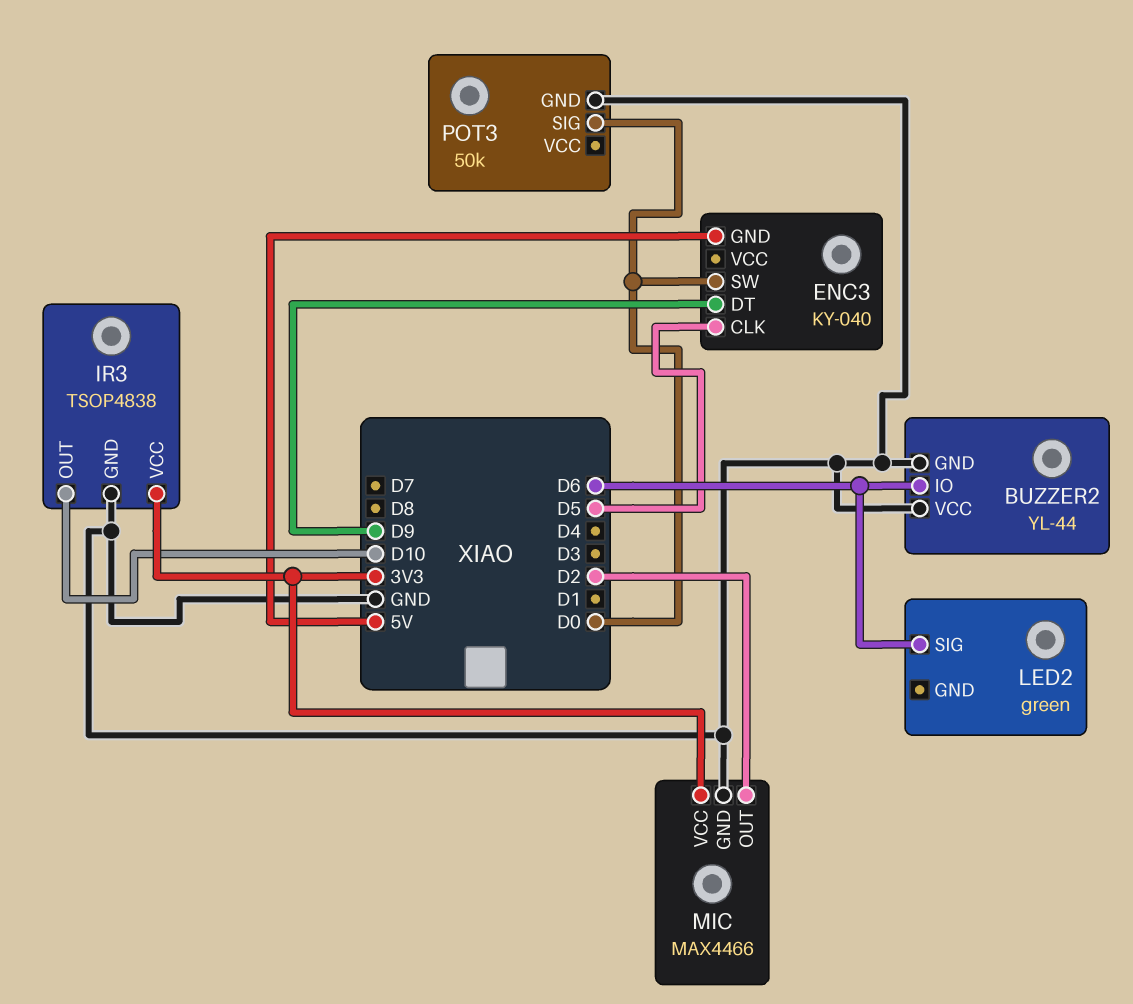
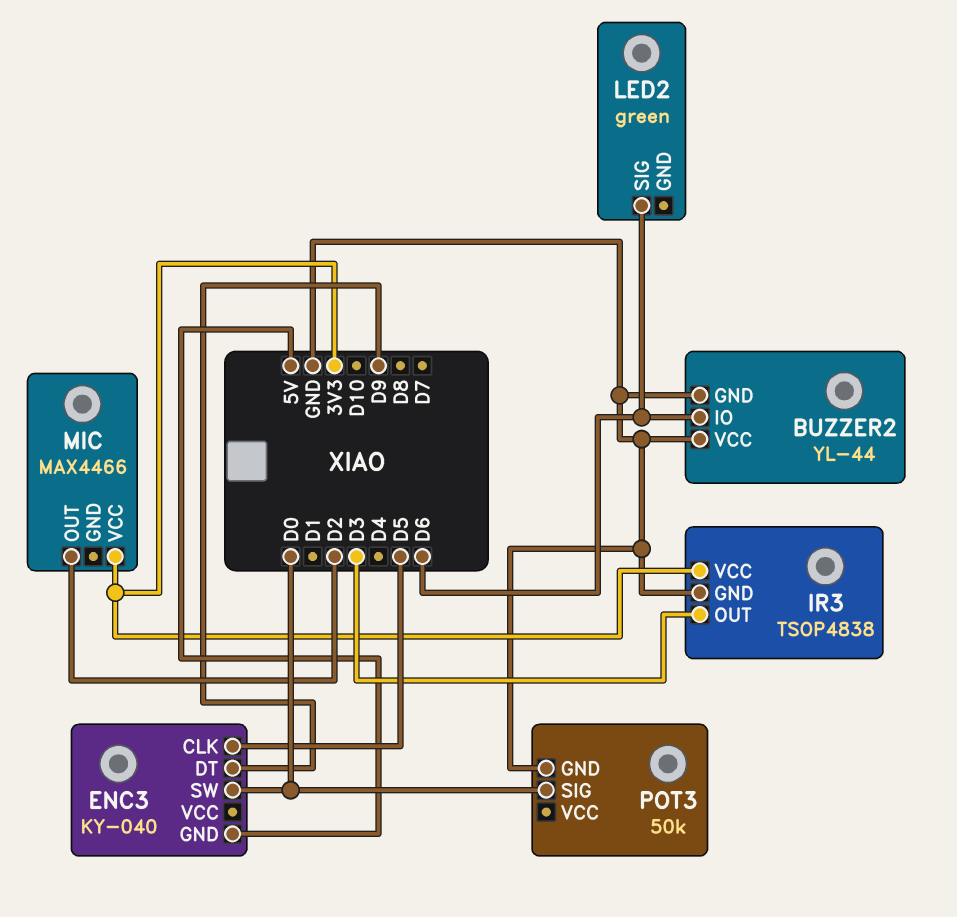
IR3 pin OUT: D10 -> D3
MIC pin GND: GND -> none

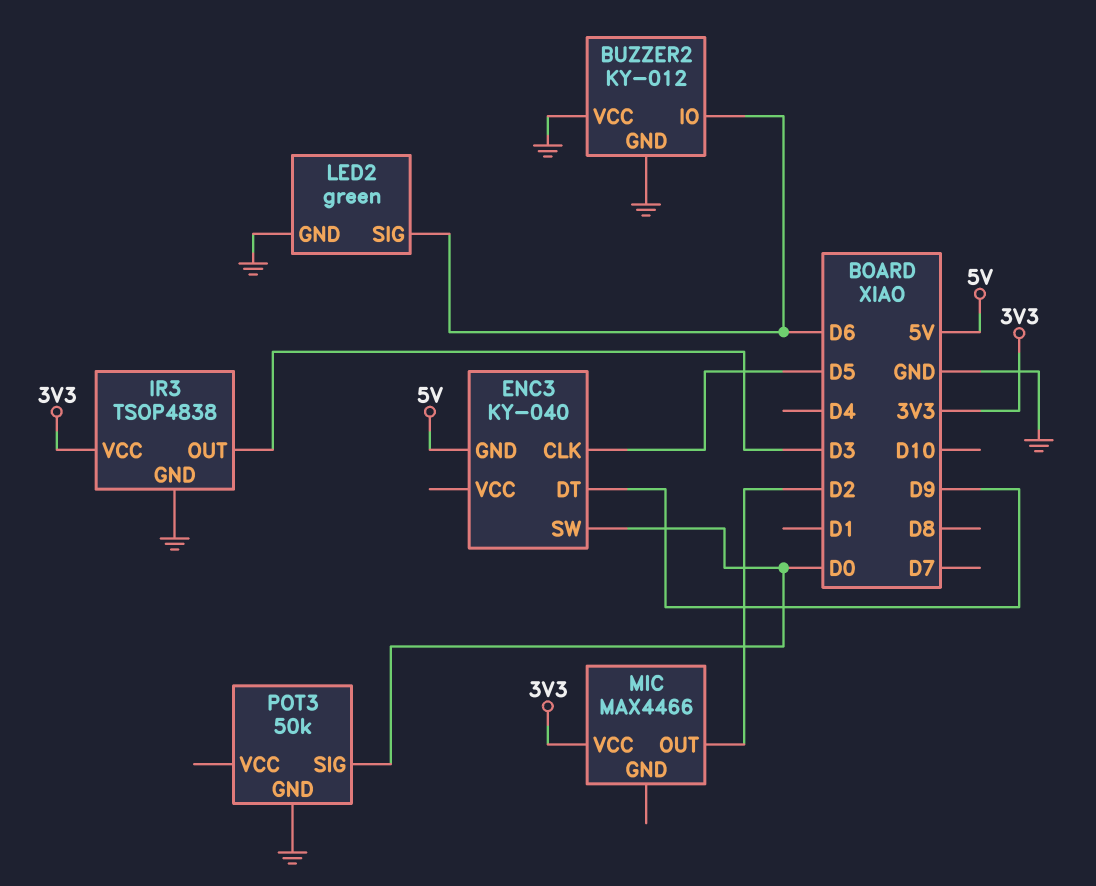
BUZZER2: YL-44 -> KY-012
LED2 pin GND: none -> GND

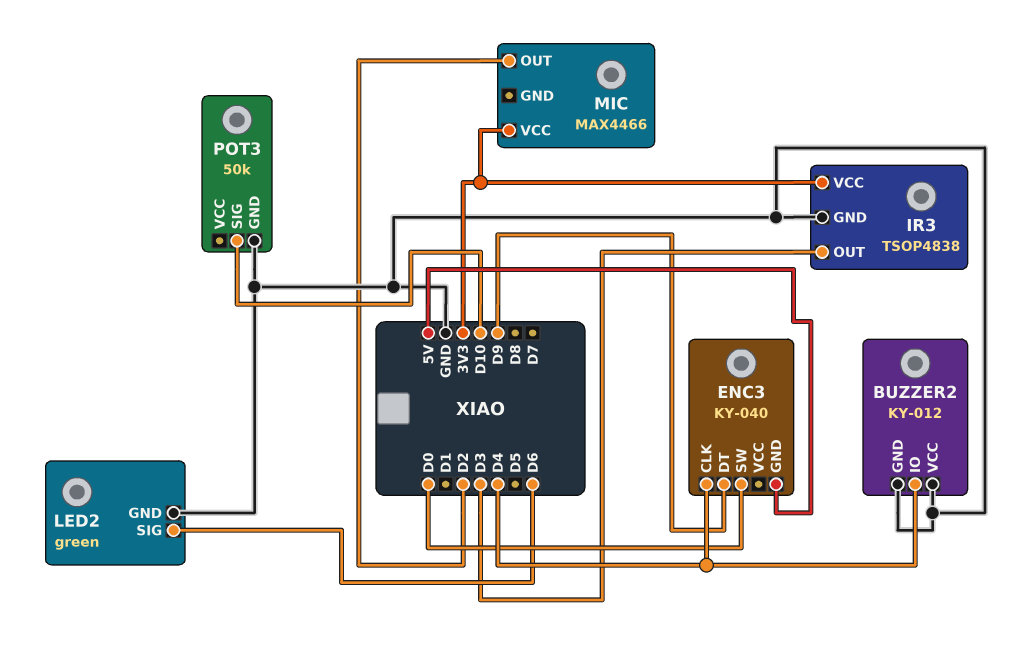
BUZZER2 pin IO: D6 -> D4
ENC3 pin CLK: D5 -> D4
POT3 pin SIG: D0 -> D10

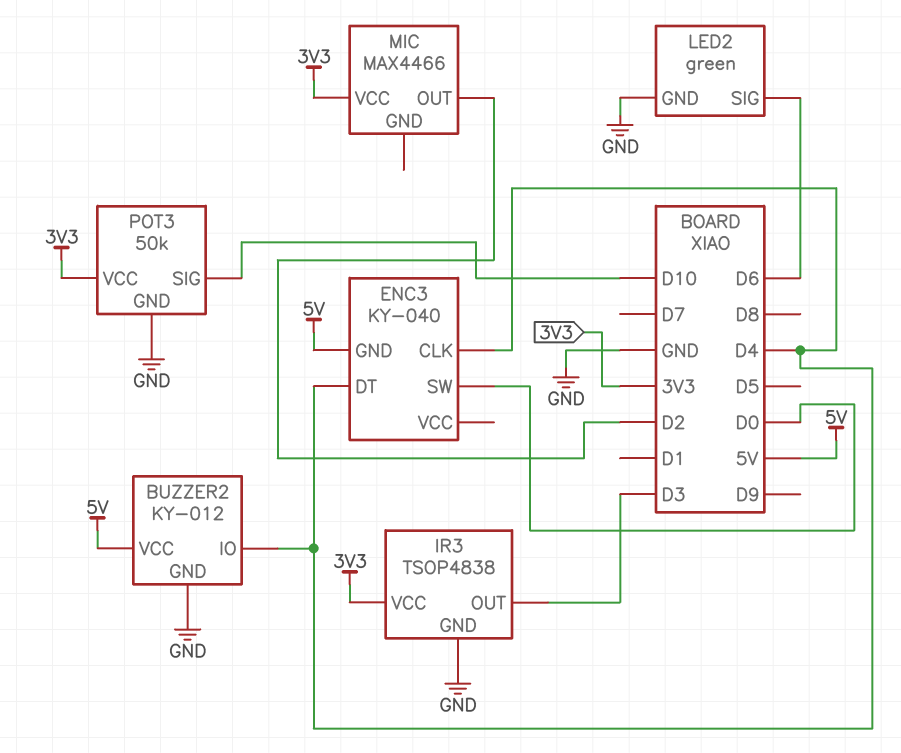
BUZZER2 pin VCC: GND -> 5V
ENC3 pin DT: D9 -> D4
POT3 pin VCC: none -> 3V3

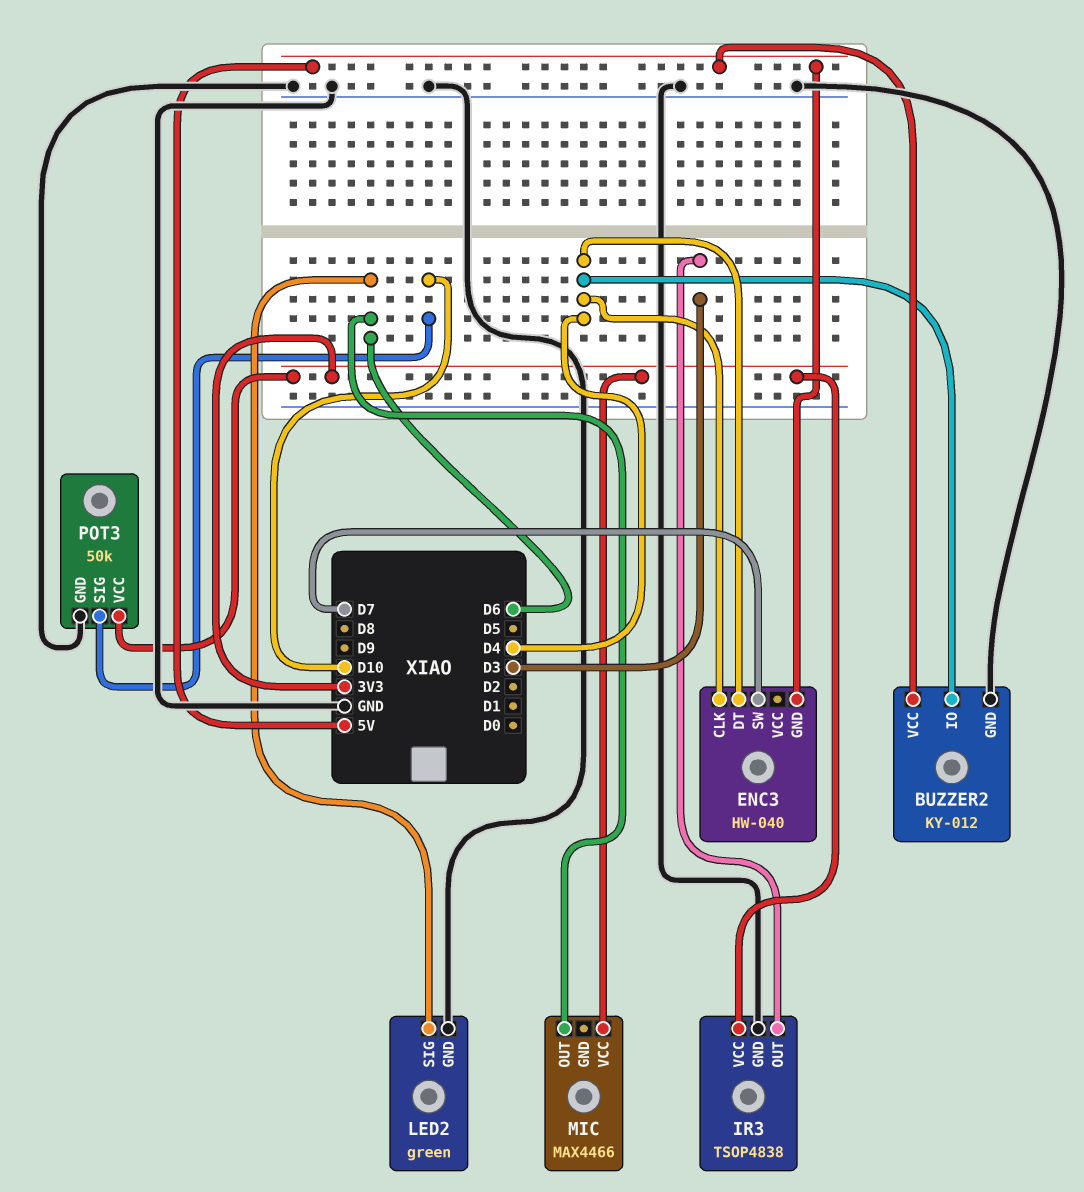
ENC3: KY-040 -> HW-040
ENC3 pin SW: D0 -> D7
MIC pin OUT: D2 -> D6

